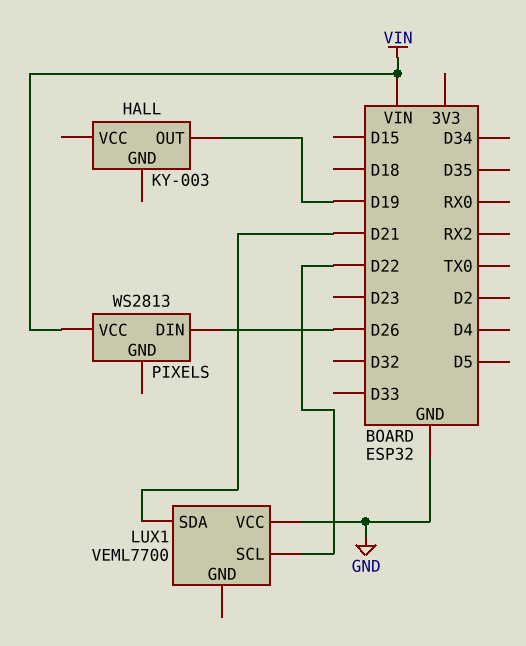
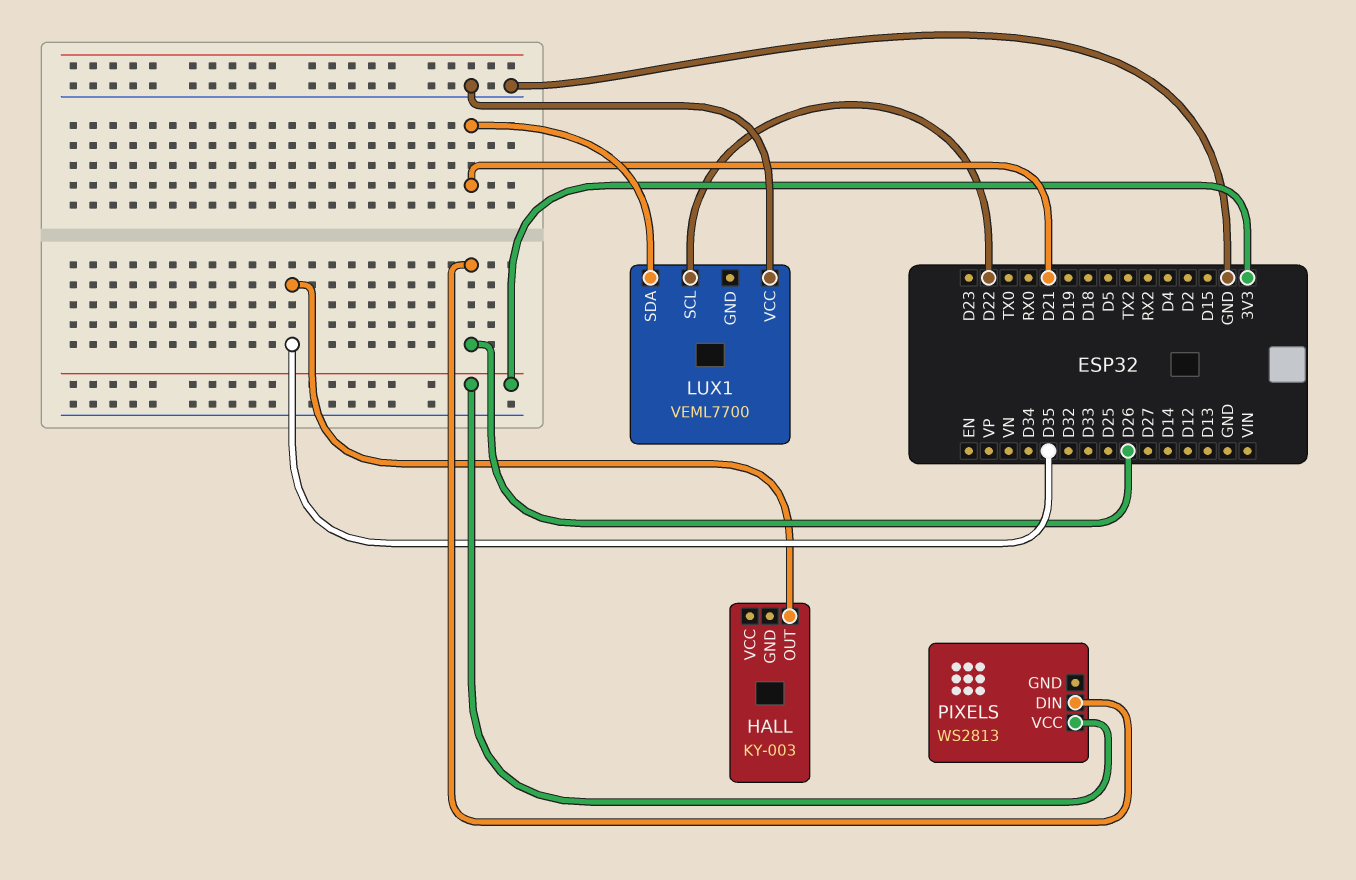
HALL pin OUT: D19 -> D35
PIXELS pin VCC: VIN -> 3V3

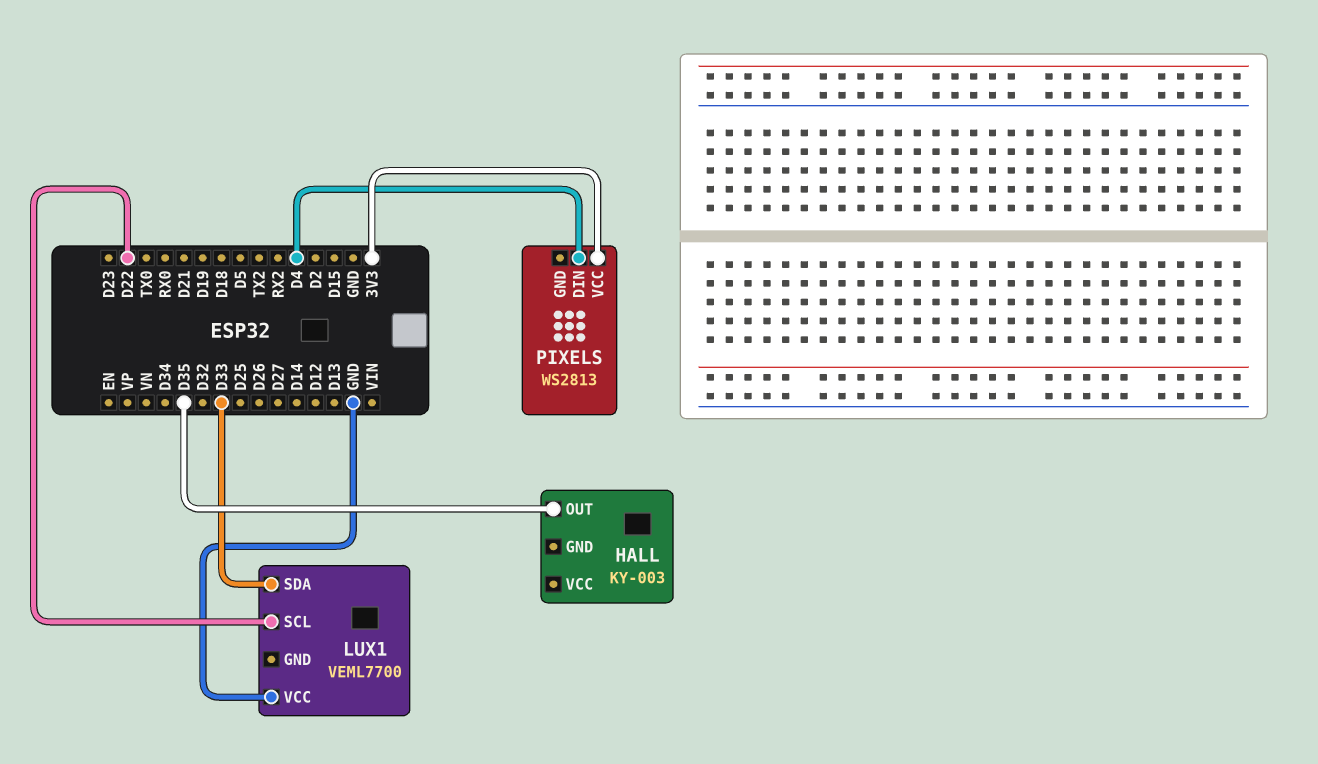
LUX1 pin SDA: D21 -> D33
PIXELS pin DIN: D26 -> D4

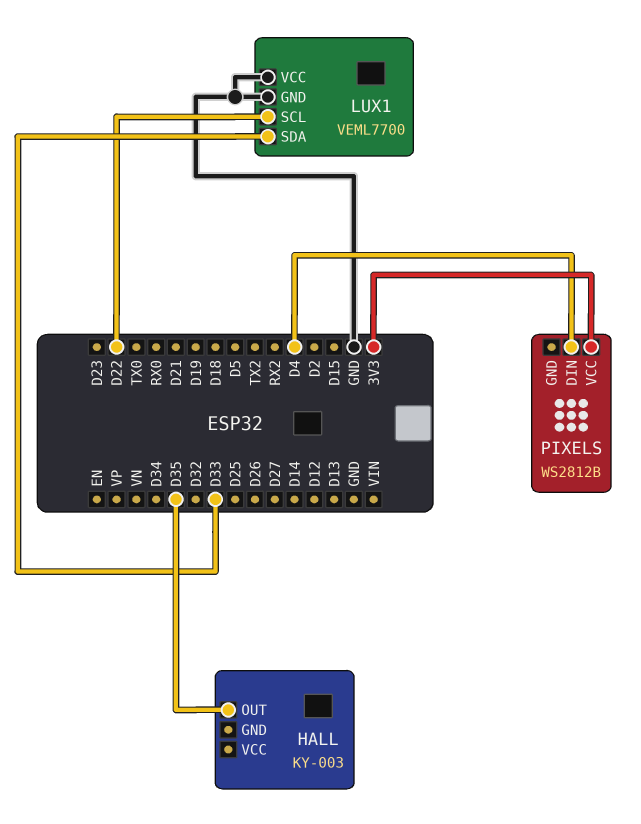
LUX1 pin GND: none -> GND
PIXELS: WS2813 -> WS2812B

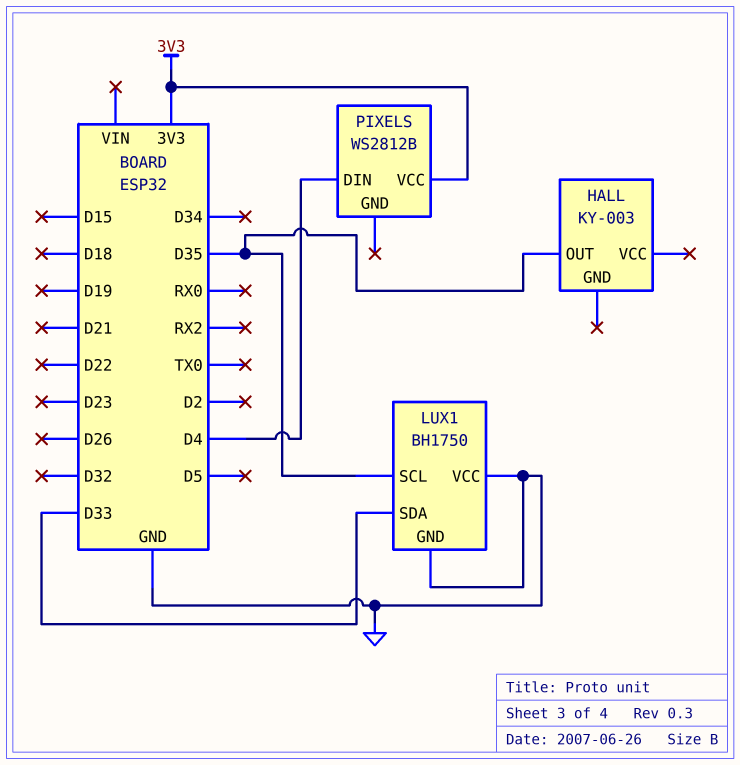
LUX1: VEML7700 -> BH1750
LUX1 pin SCL: D22 -> D35

